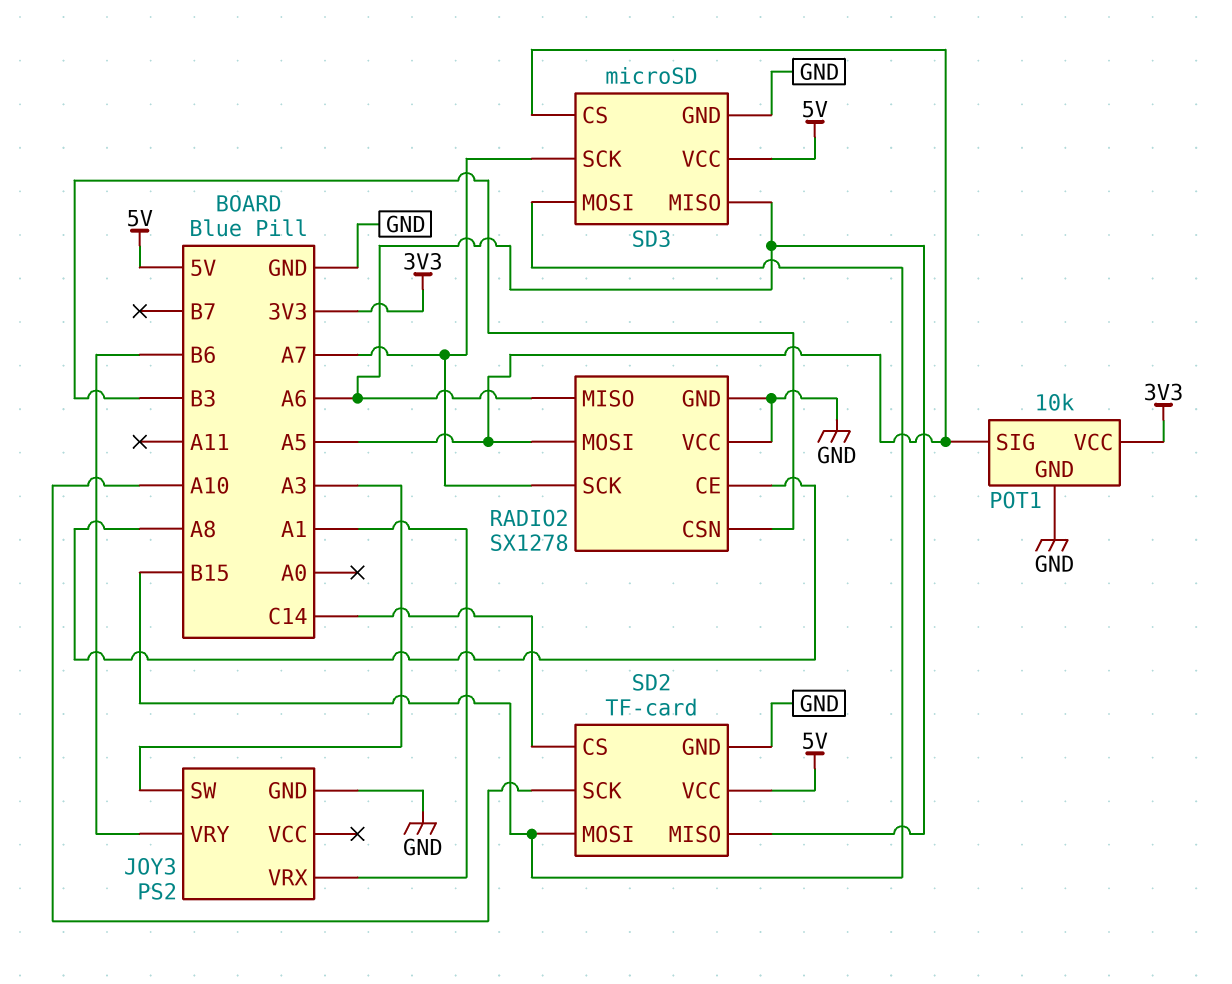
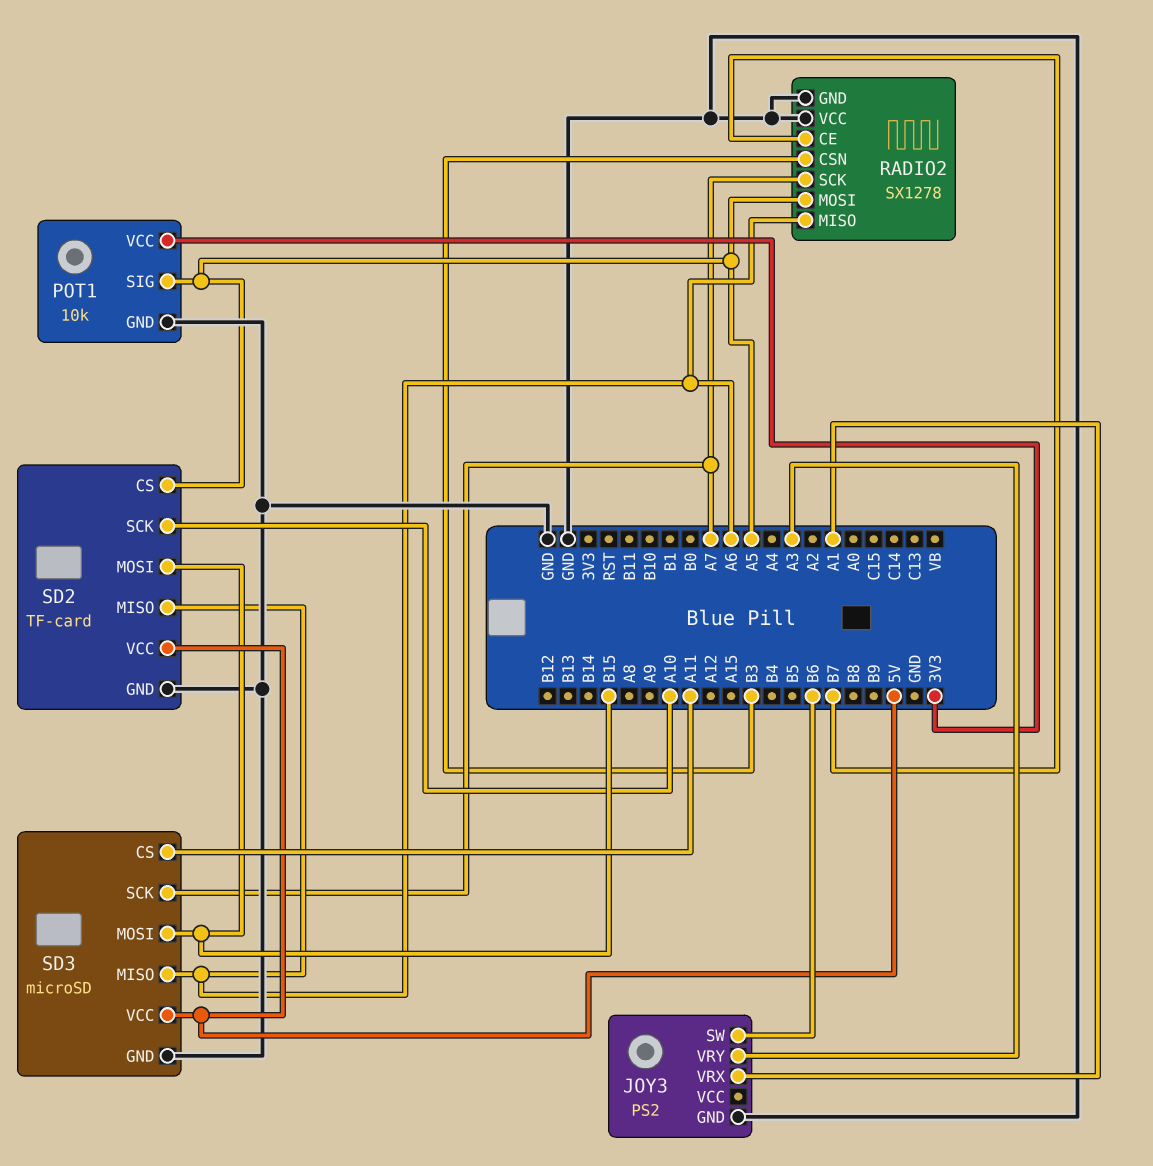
JOY3 pin SW: A3 -> B6
JOY3 pin VRY: B6 -> A3
RADIO2 pin CE: A8 -> B7
SD2 pin CS: C14 -> A5
SD3 pin CS: A5 -> A11

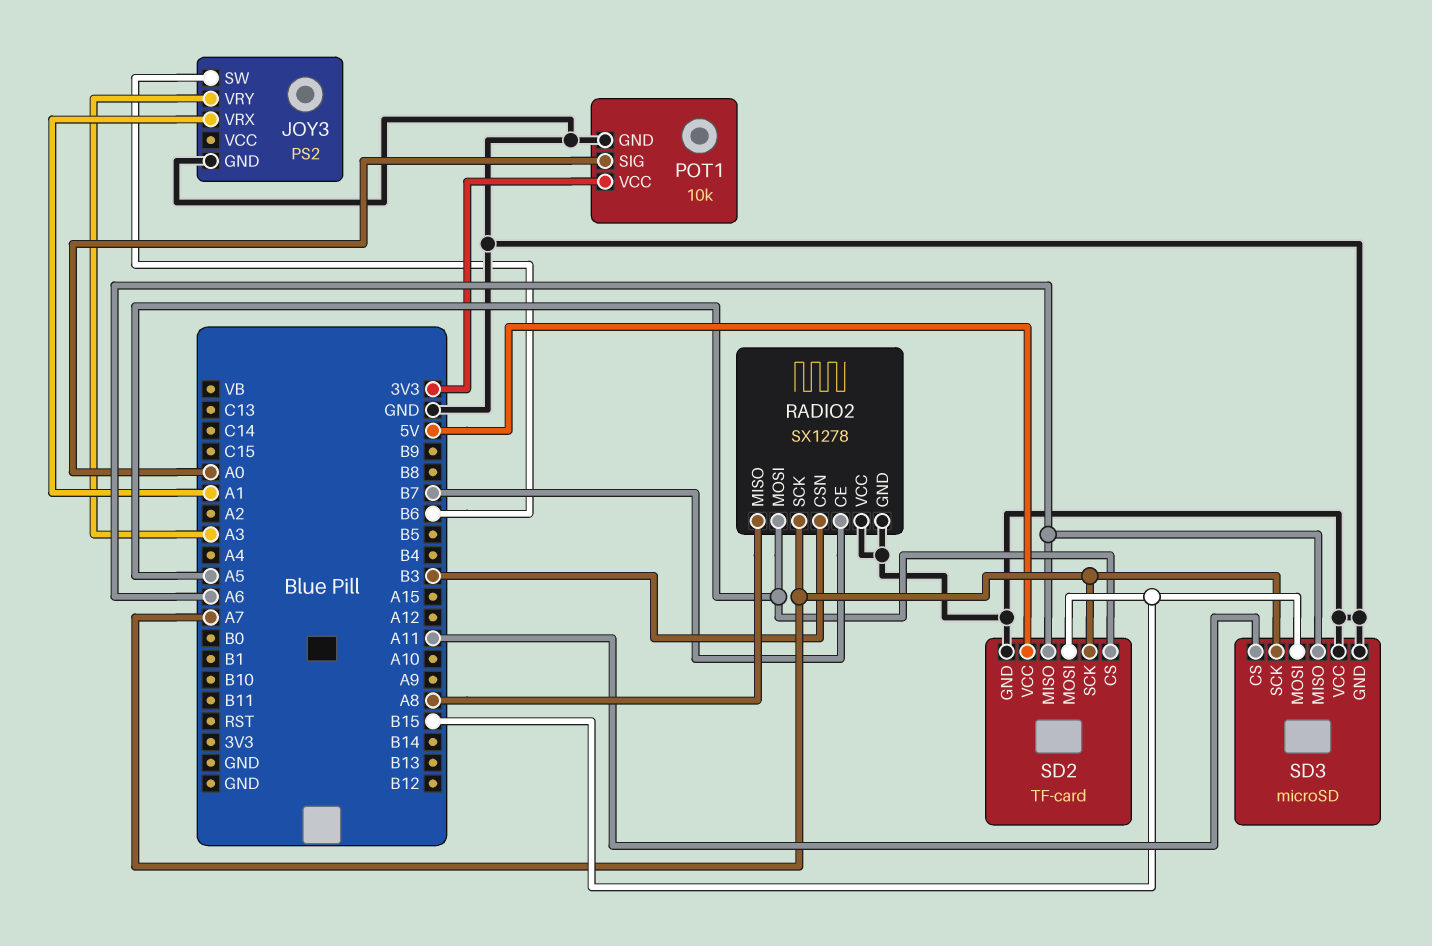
POT1 pin SIG: A5 -> A0
RADIO2 pin MISO: A6 -> A8
SD2 pin SCK: A10 -> A7
SD3 pin VCC: 5V -> GND

